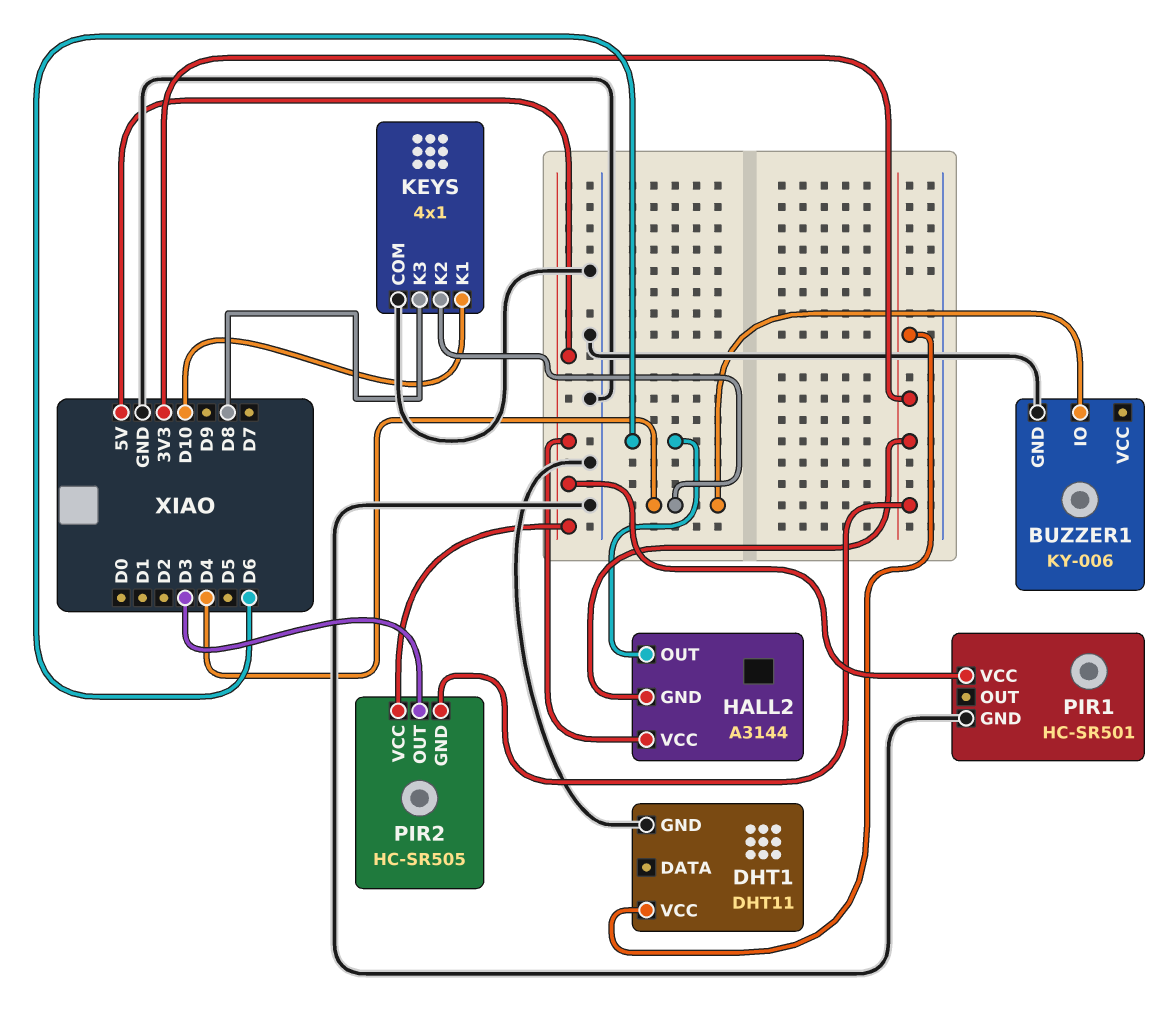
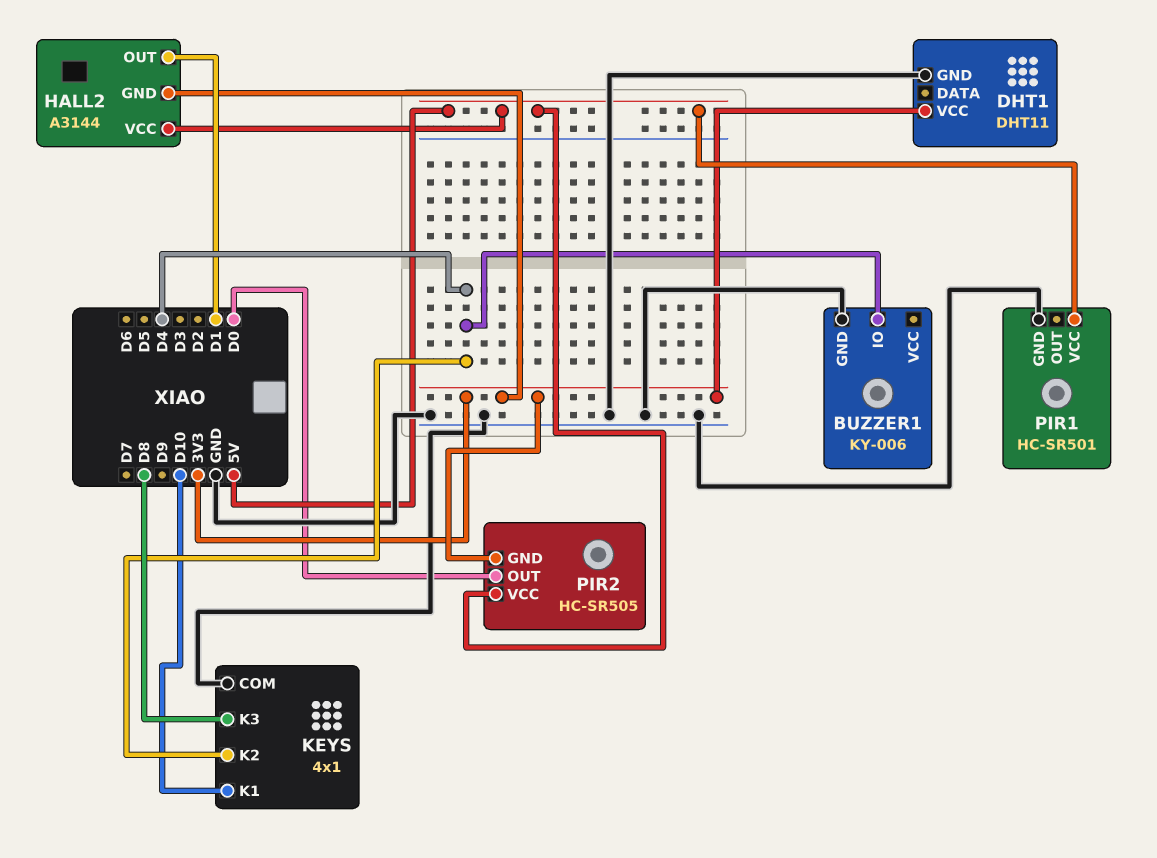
HALL2 pin OUT: D6 -> D1
PIR2 pin OUT: D3 -> D0

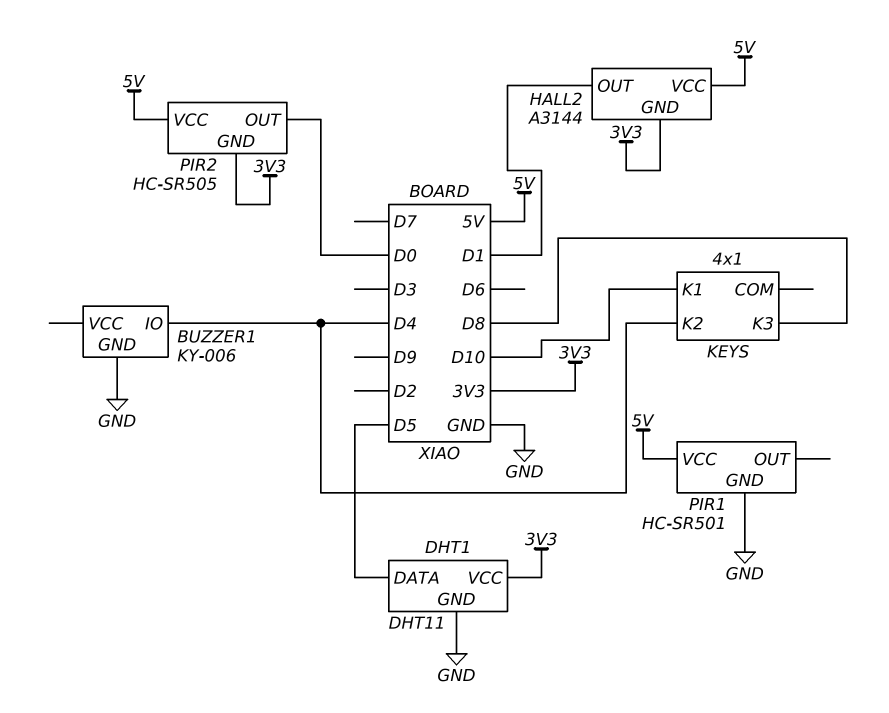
DHT1 pin DATA: none -> D5
KEYS pin COM: GND -> none

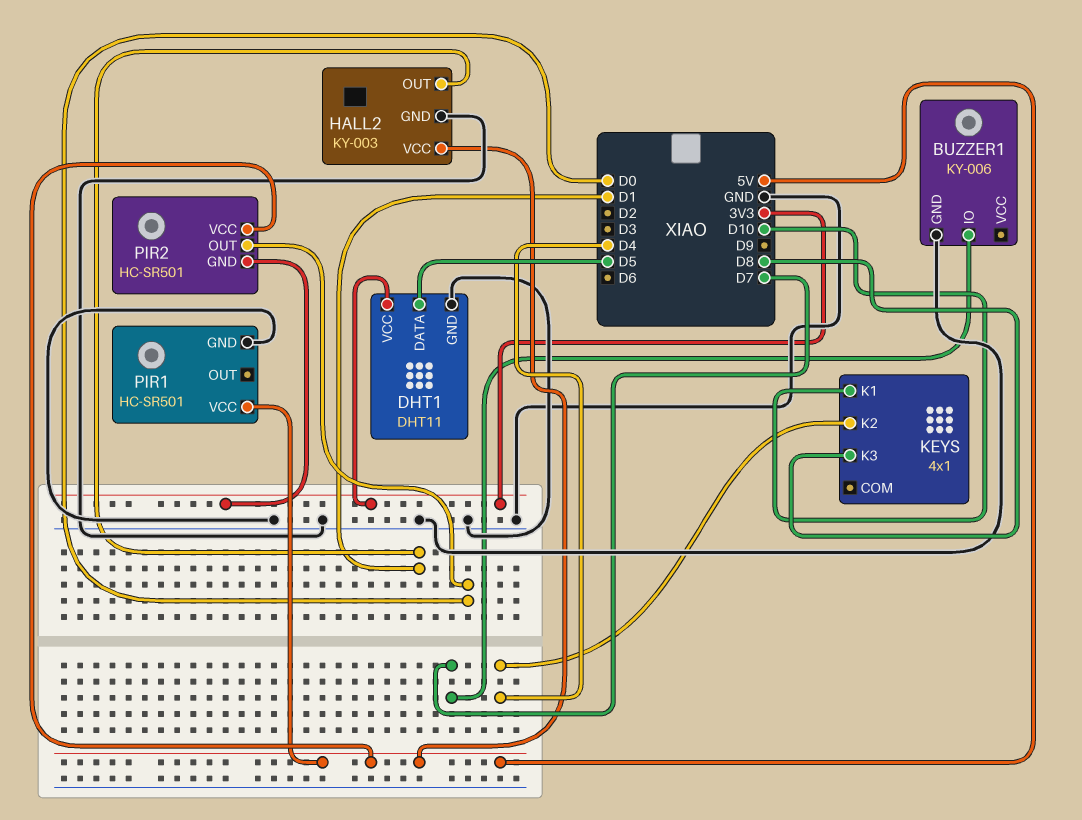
BUZZER1 pin IO: D4 -> D7
HALL2: A3144 -> KY-003
HALL2 pin GND: 3V3 -> GND
PIR2: HC-SR505 -> HC-SR501

